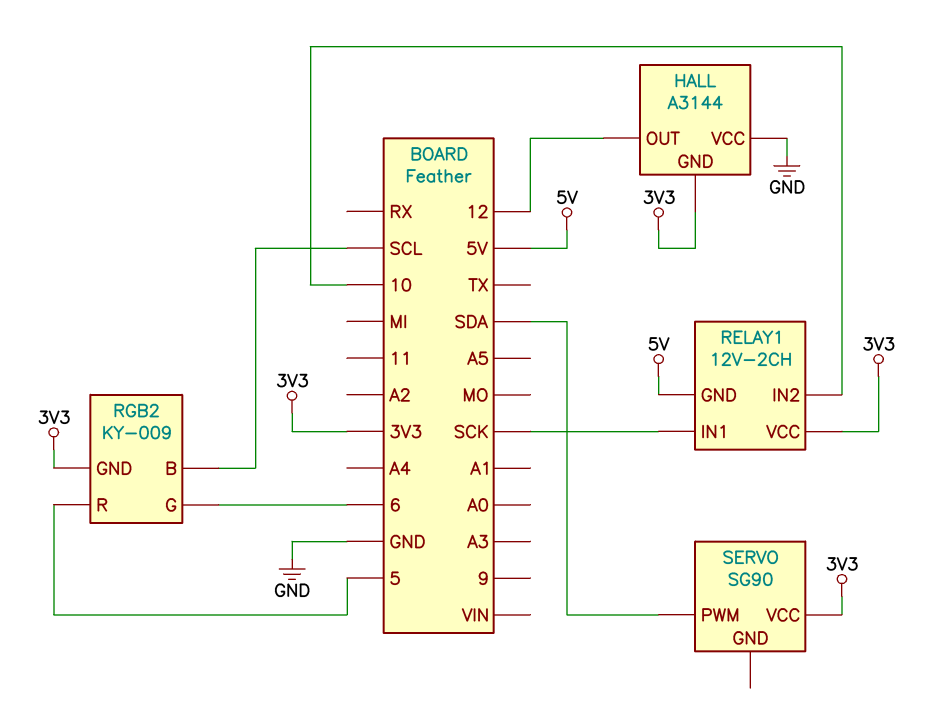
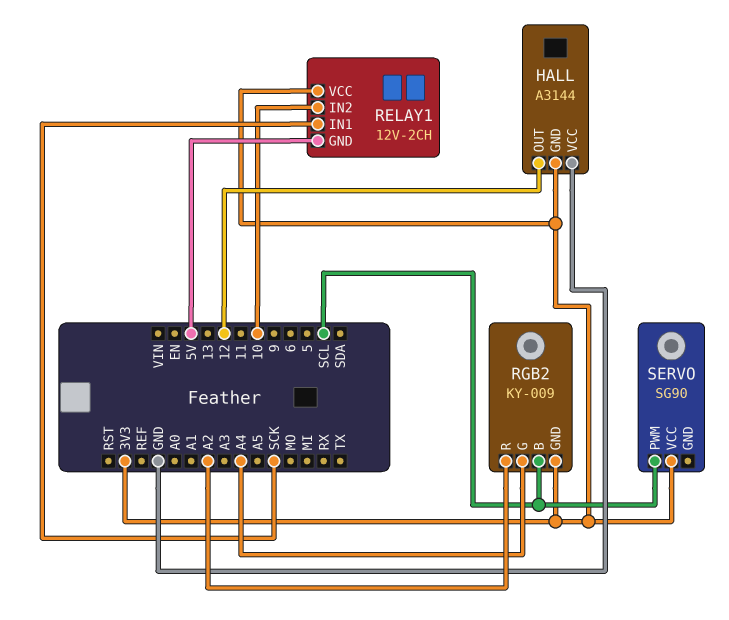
RGB2 pin G: 6 -> A4
RGB2 pin R: 5 -> A2
SERVO pin PWM: SDA -> SCL

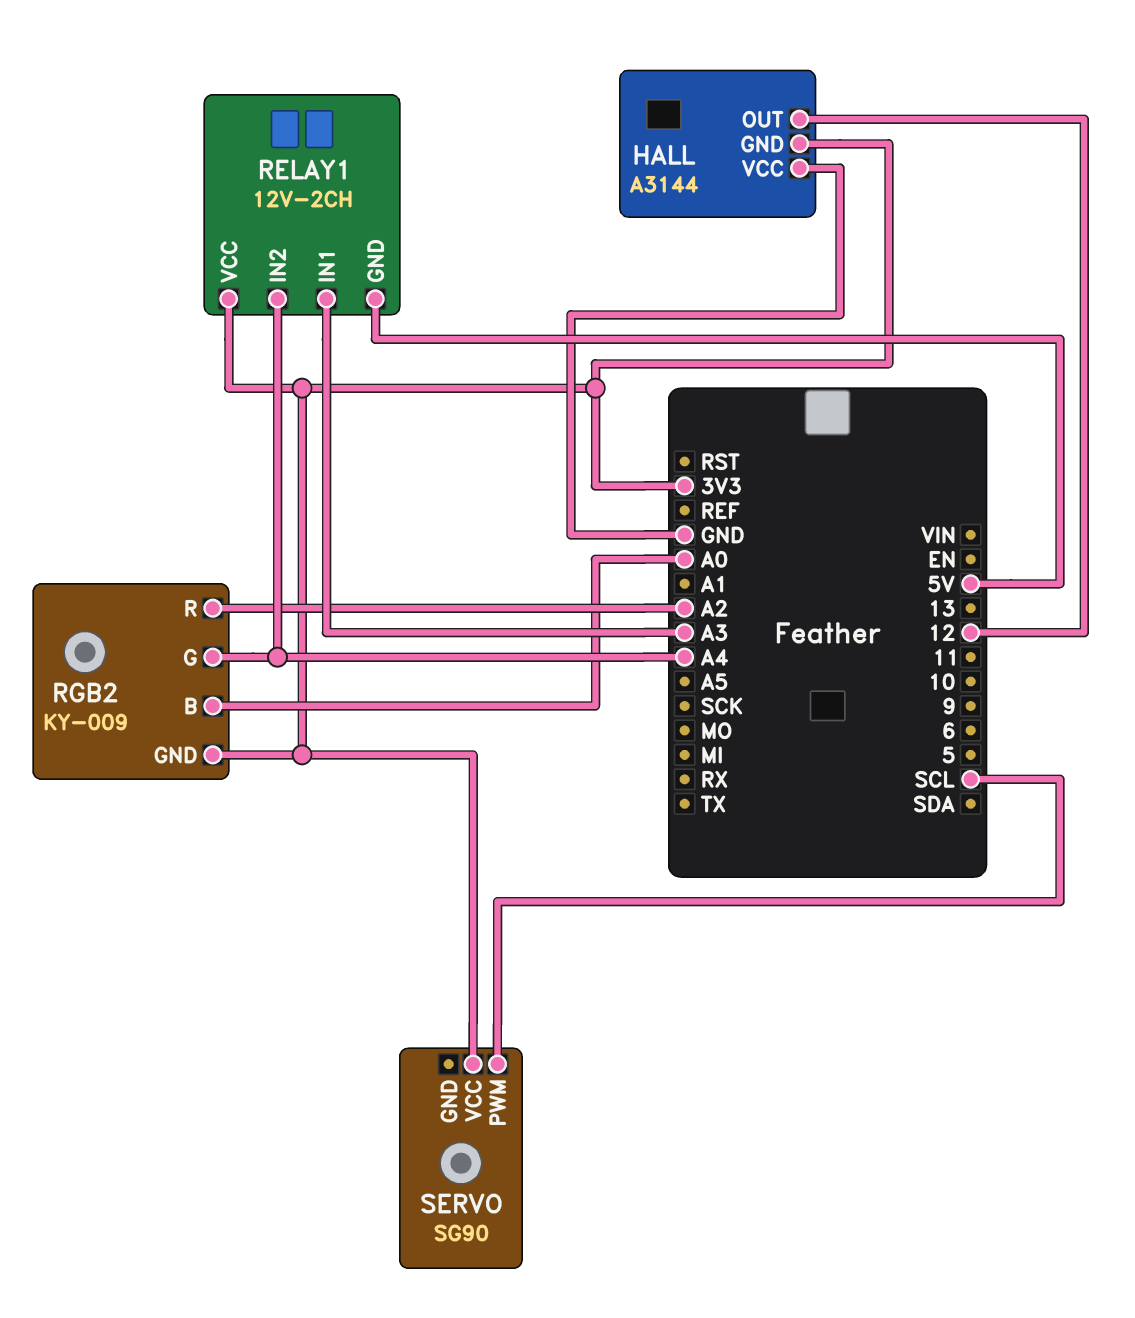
RELAY1 pin IN1: SCK -> A3
RELAY1 pin IN2: 10 -> A4
RGB2 pin B: SCL -> A0

